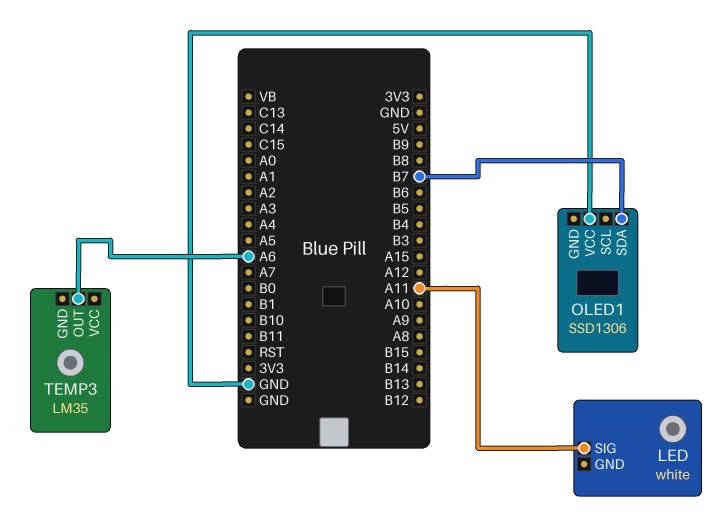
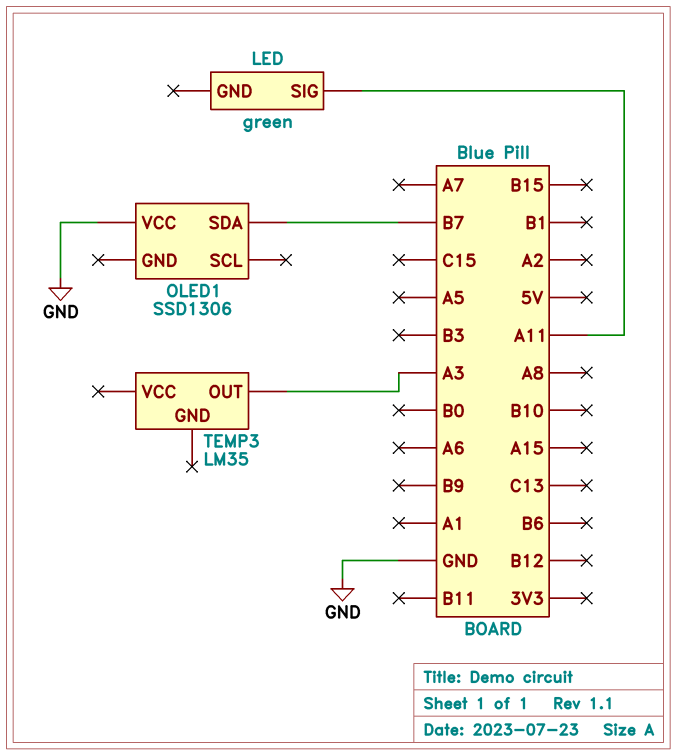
LED: white -> green
TEMP3 pin OUT: A6 -> A3

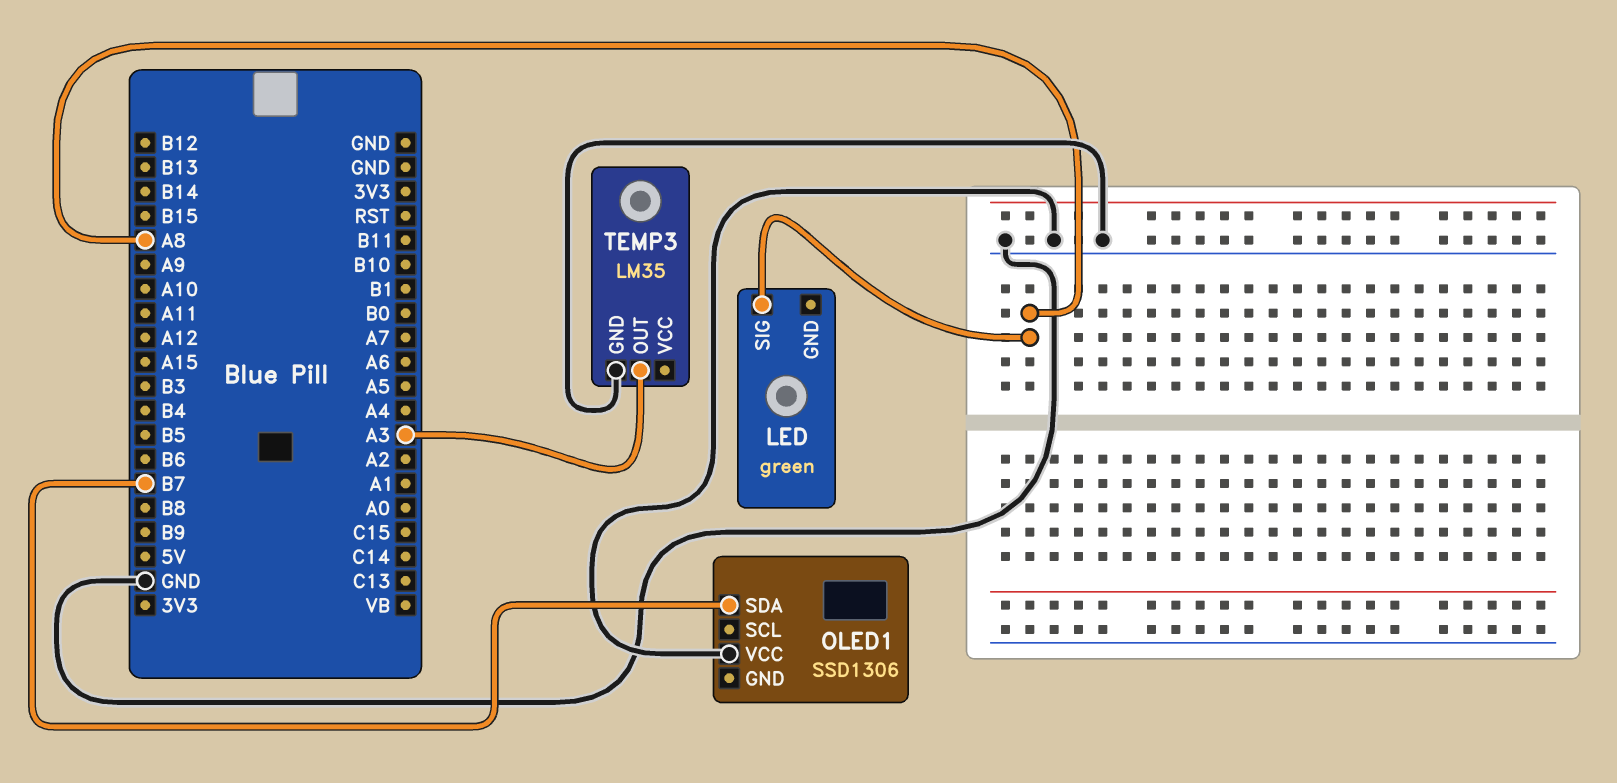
LED pin SIG: A11 -> A8
TEMP3 pin GND: none -> GND

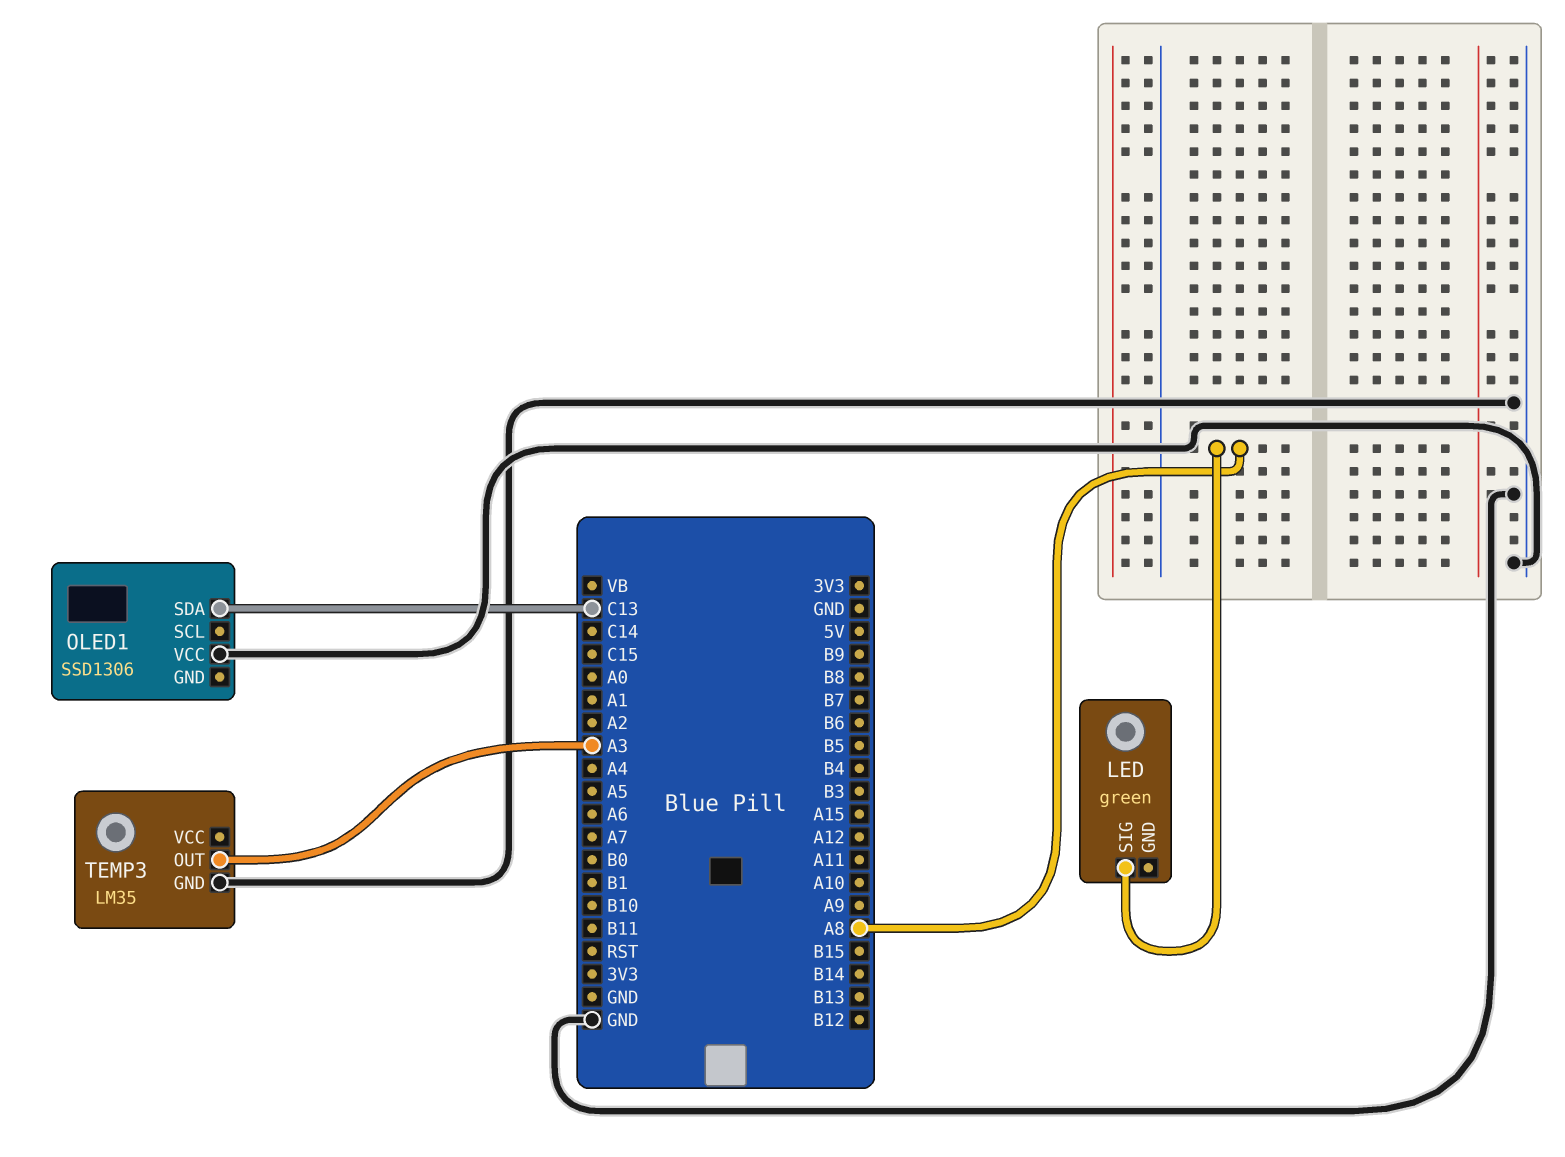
OLED1 pin SDA: B7 -> C13

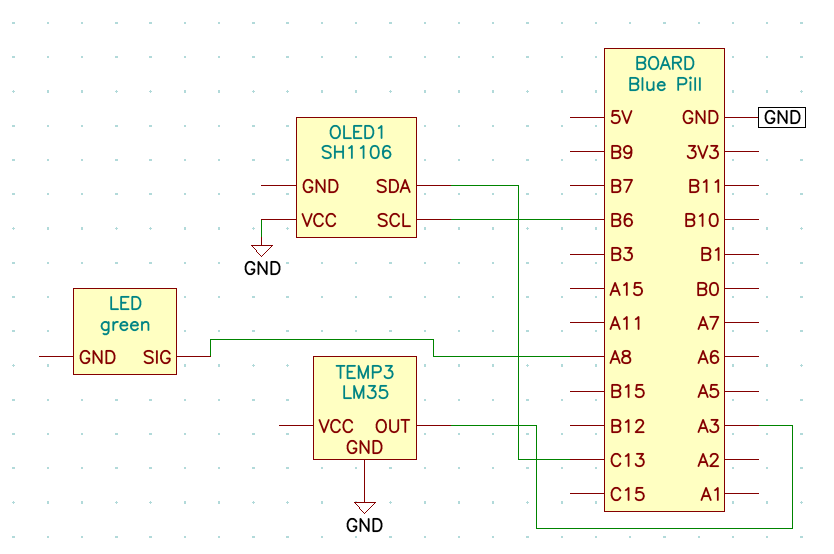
OLED1: SSD1306 -> SH1106
OLED1 pin SCL: none -> B6

